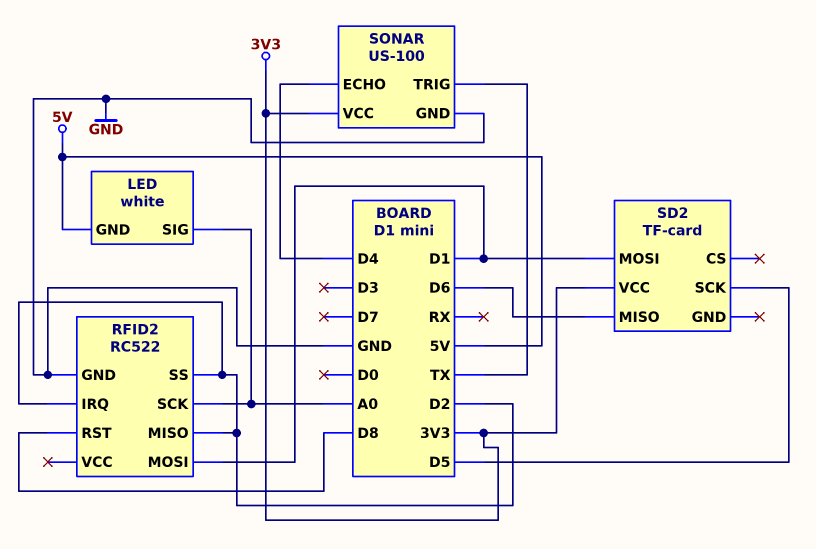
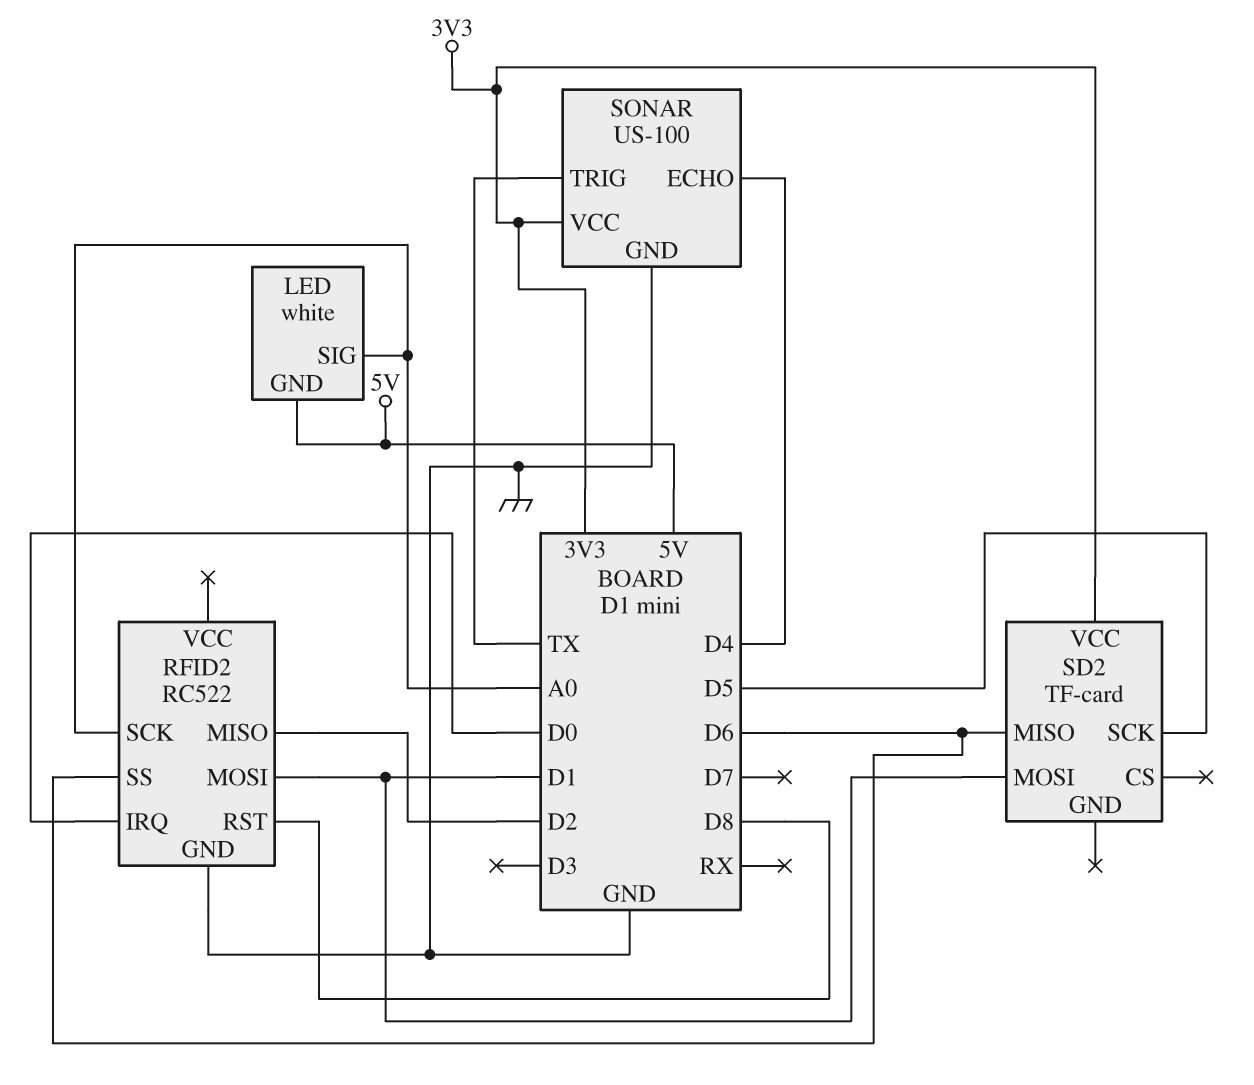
RFID2 pin IRQ: D2 -> D0
RFID2 pin SS: D2 -> D6

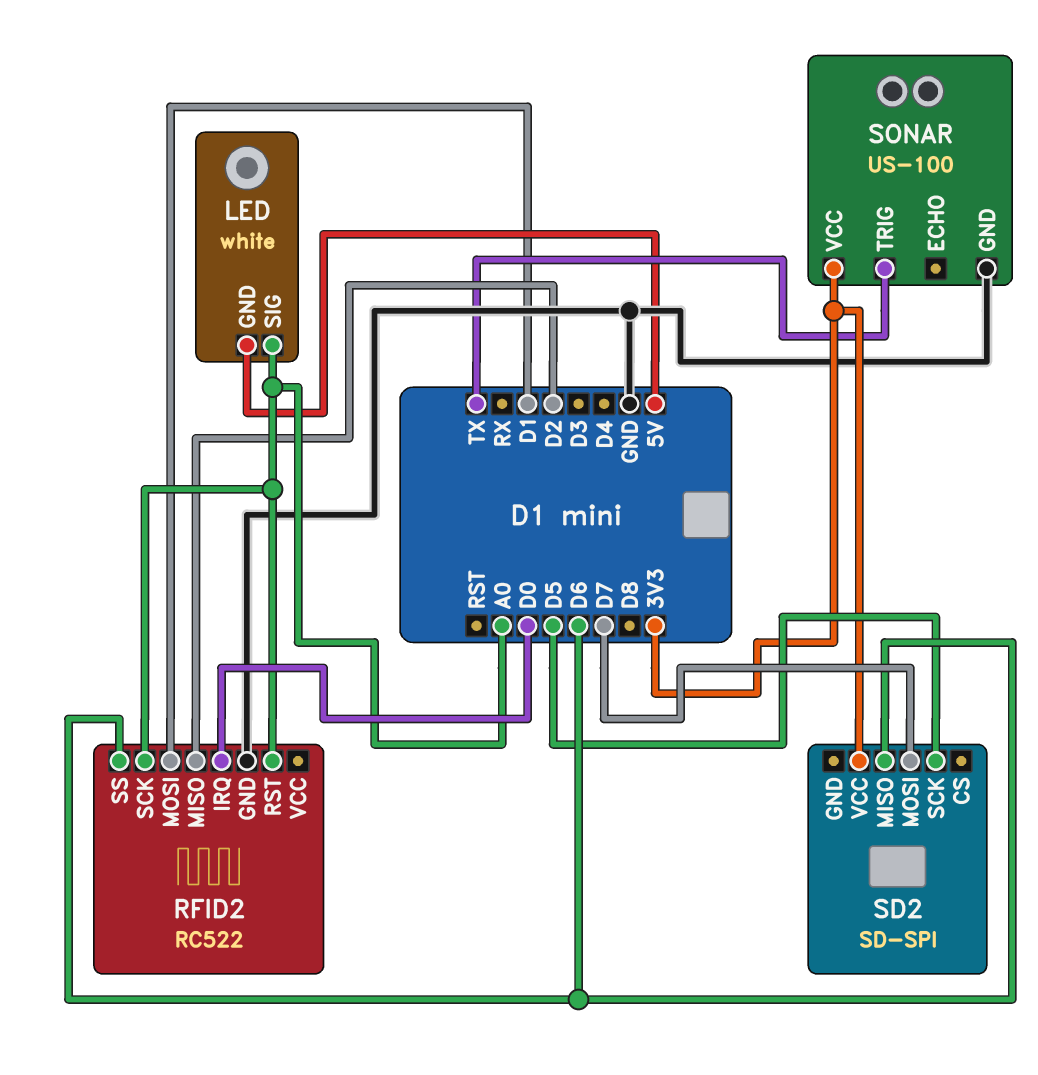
RFID2 pin RST: D8 -> A0
SD2: TF-card -> SD-SPI
SD2 pin MOSI: D1 -> D7
SONAR pin ECHO: D4 -> none

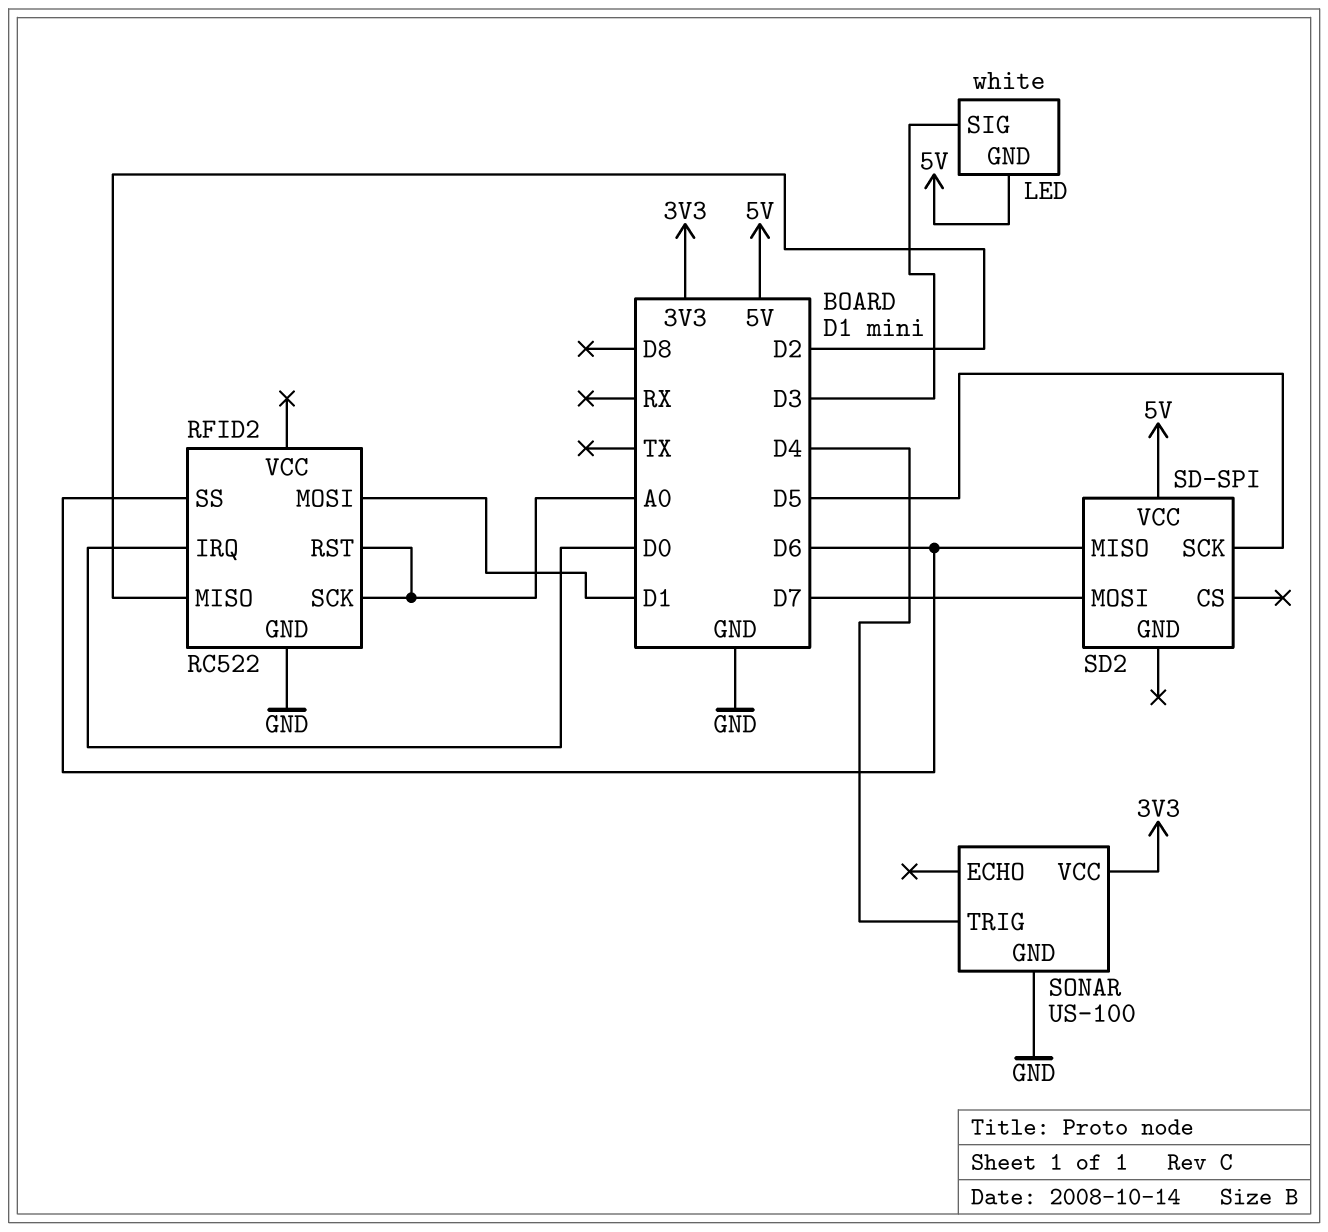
LED pin SIG: A0 -> D3
SD2 pin VCC: 3V3 -> 5V
SONAR pin TRIG: TX -> D4

